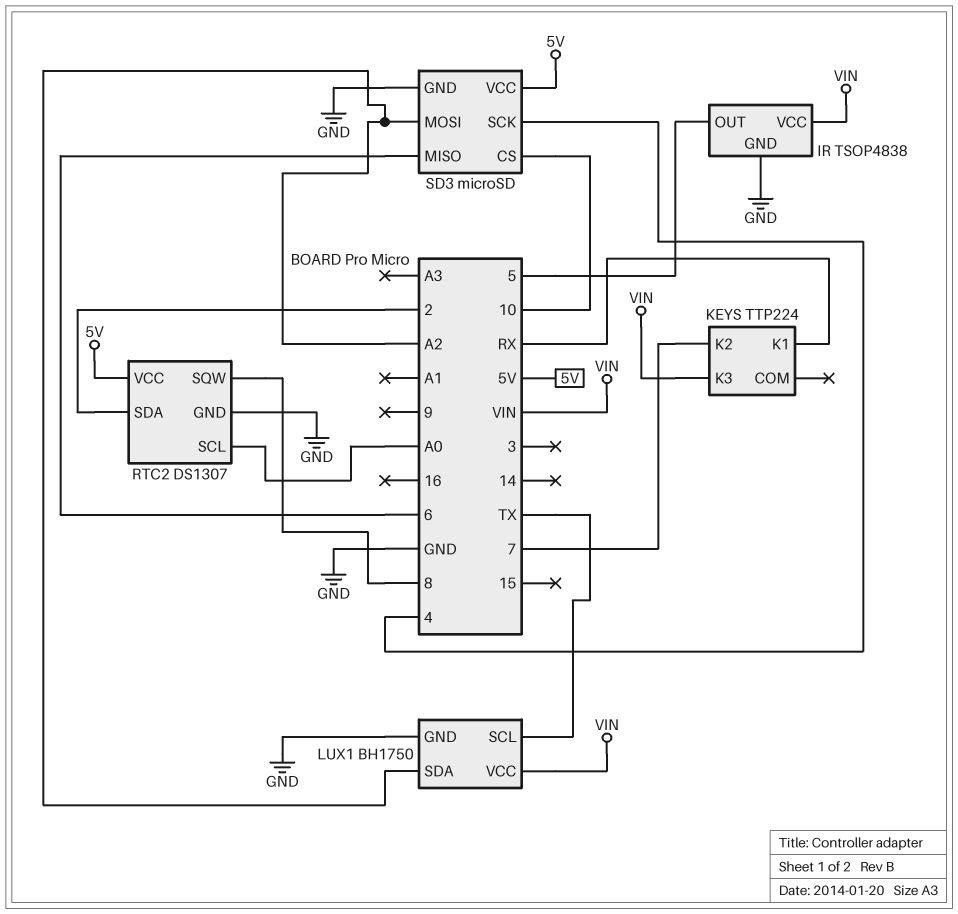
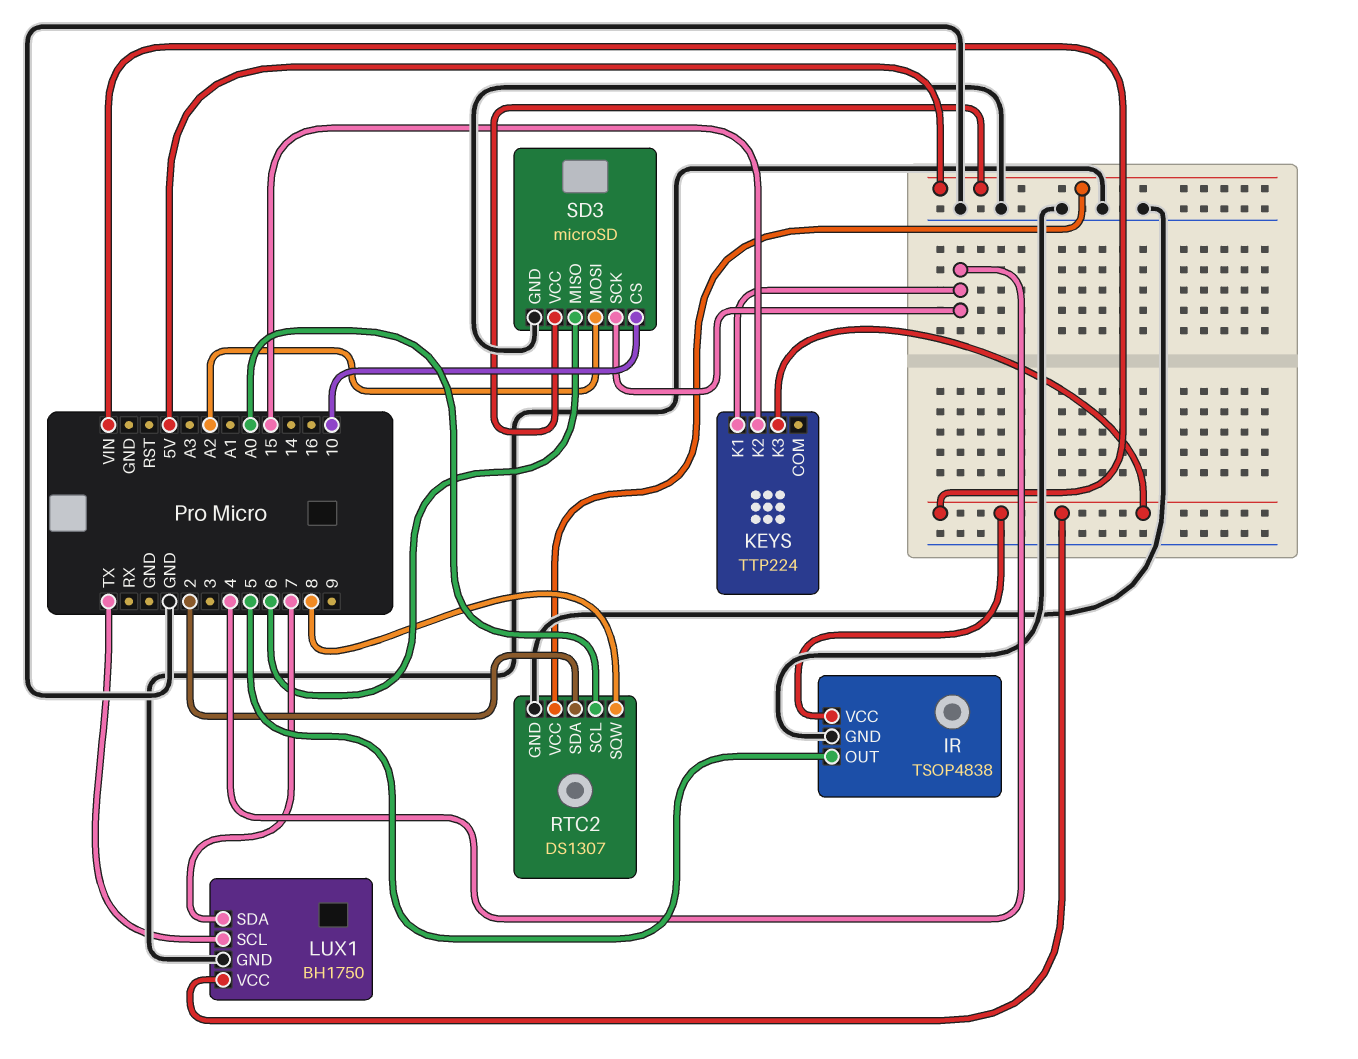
KEYS pin K1: RX -> 4
KEYS pin K2: 7 -> 15
LUX1 pin SDA: A2 -> 7

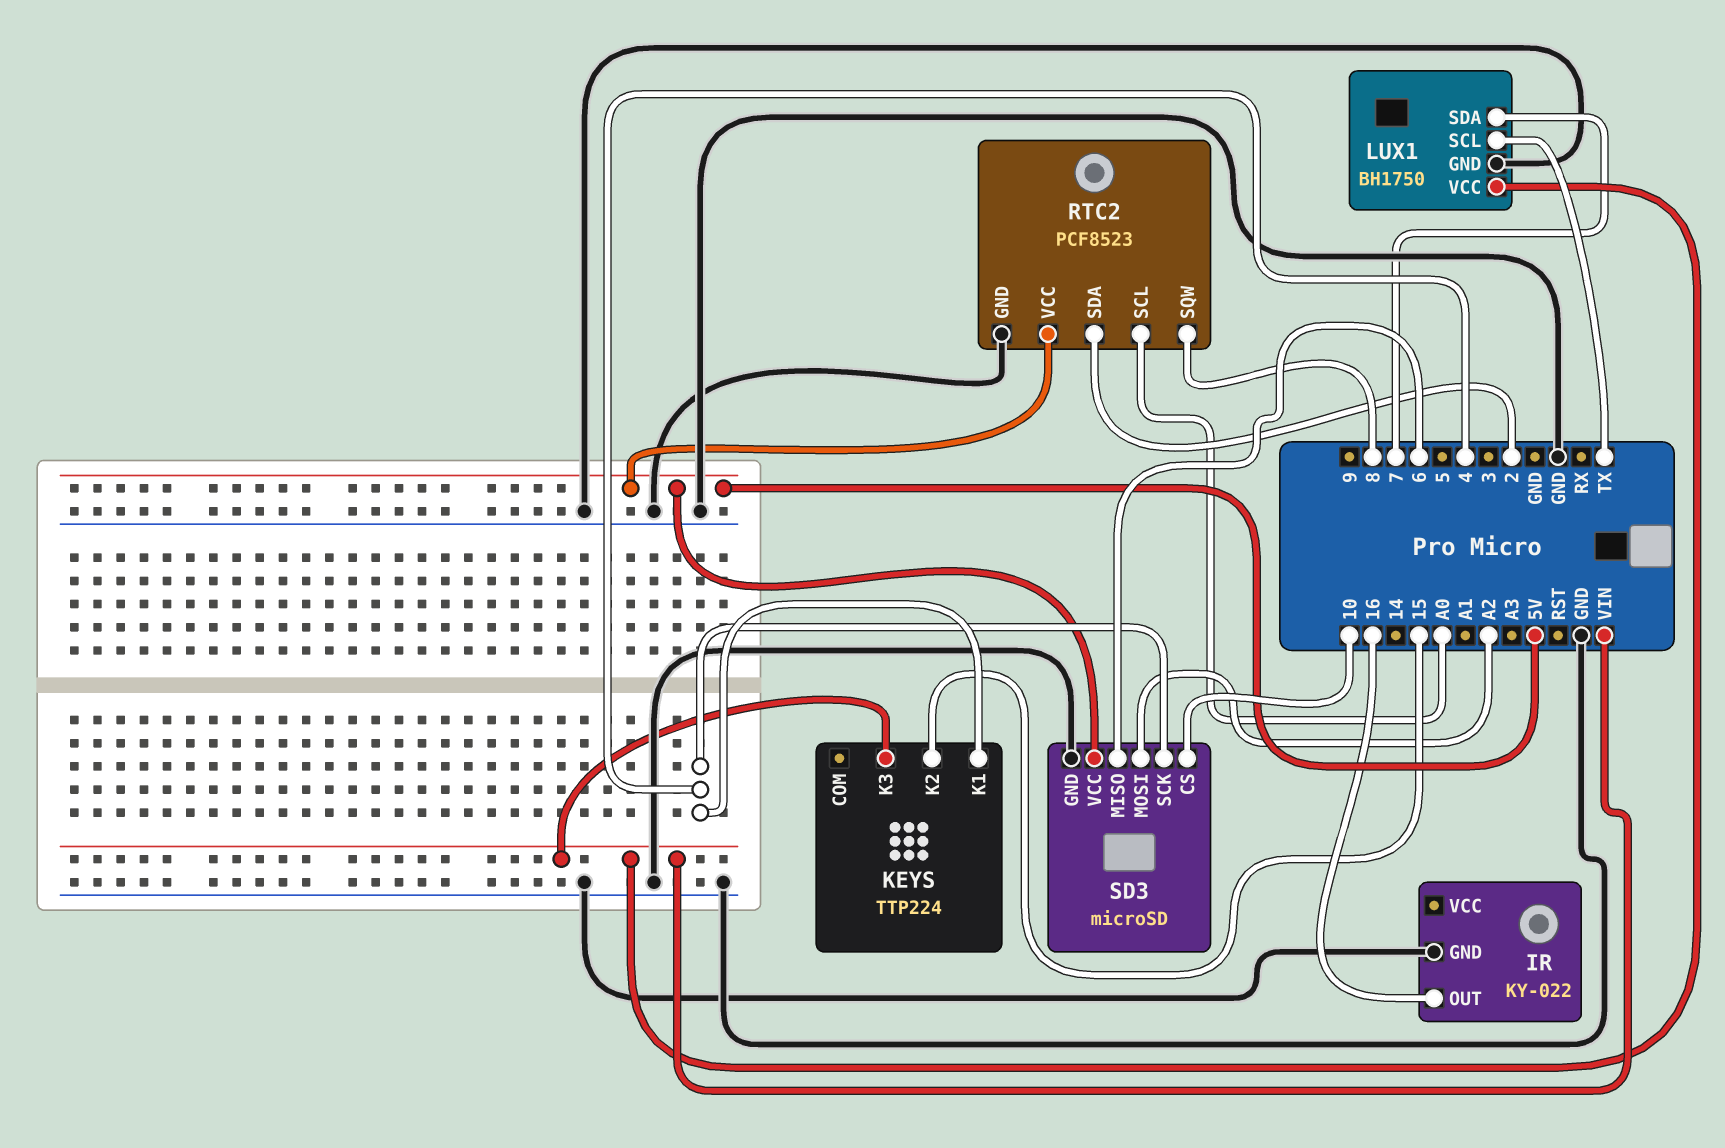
IR: TSOP4838 -> KY-022
IR pin OUT: 5 -> 16
IR pin VCC: VIN -> none
RTC2: DS1307 -> PCF8523

